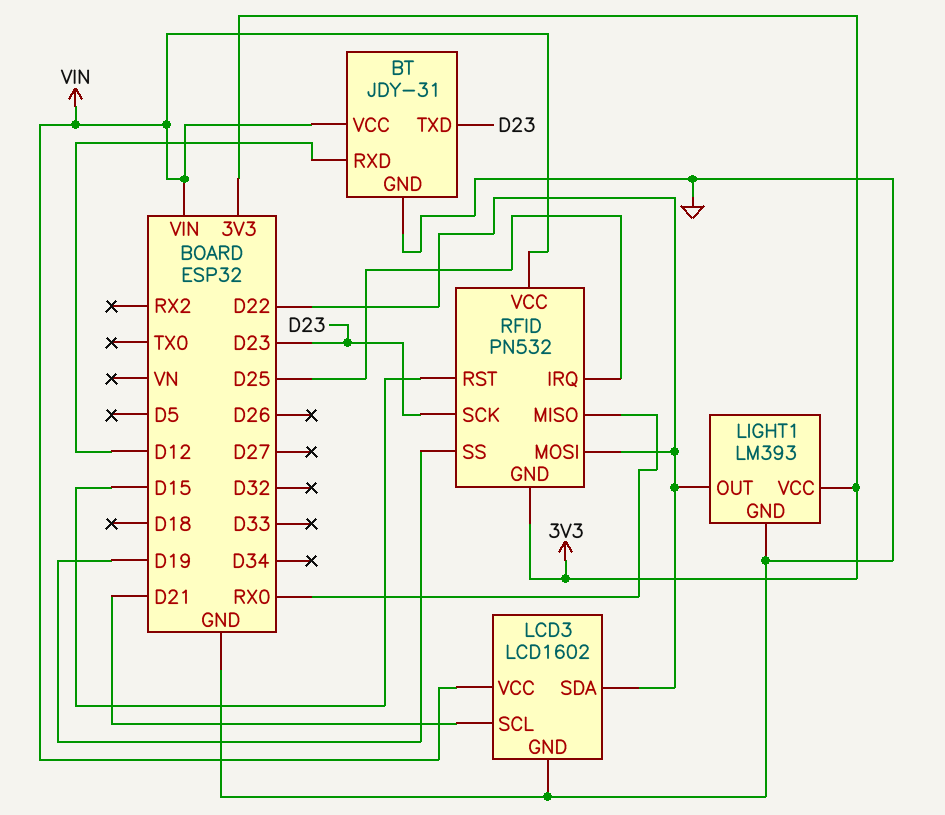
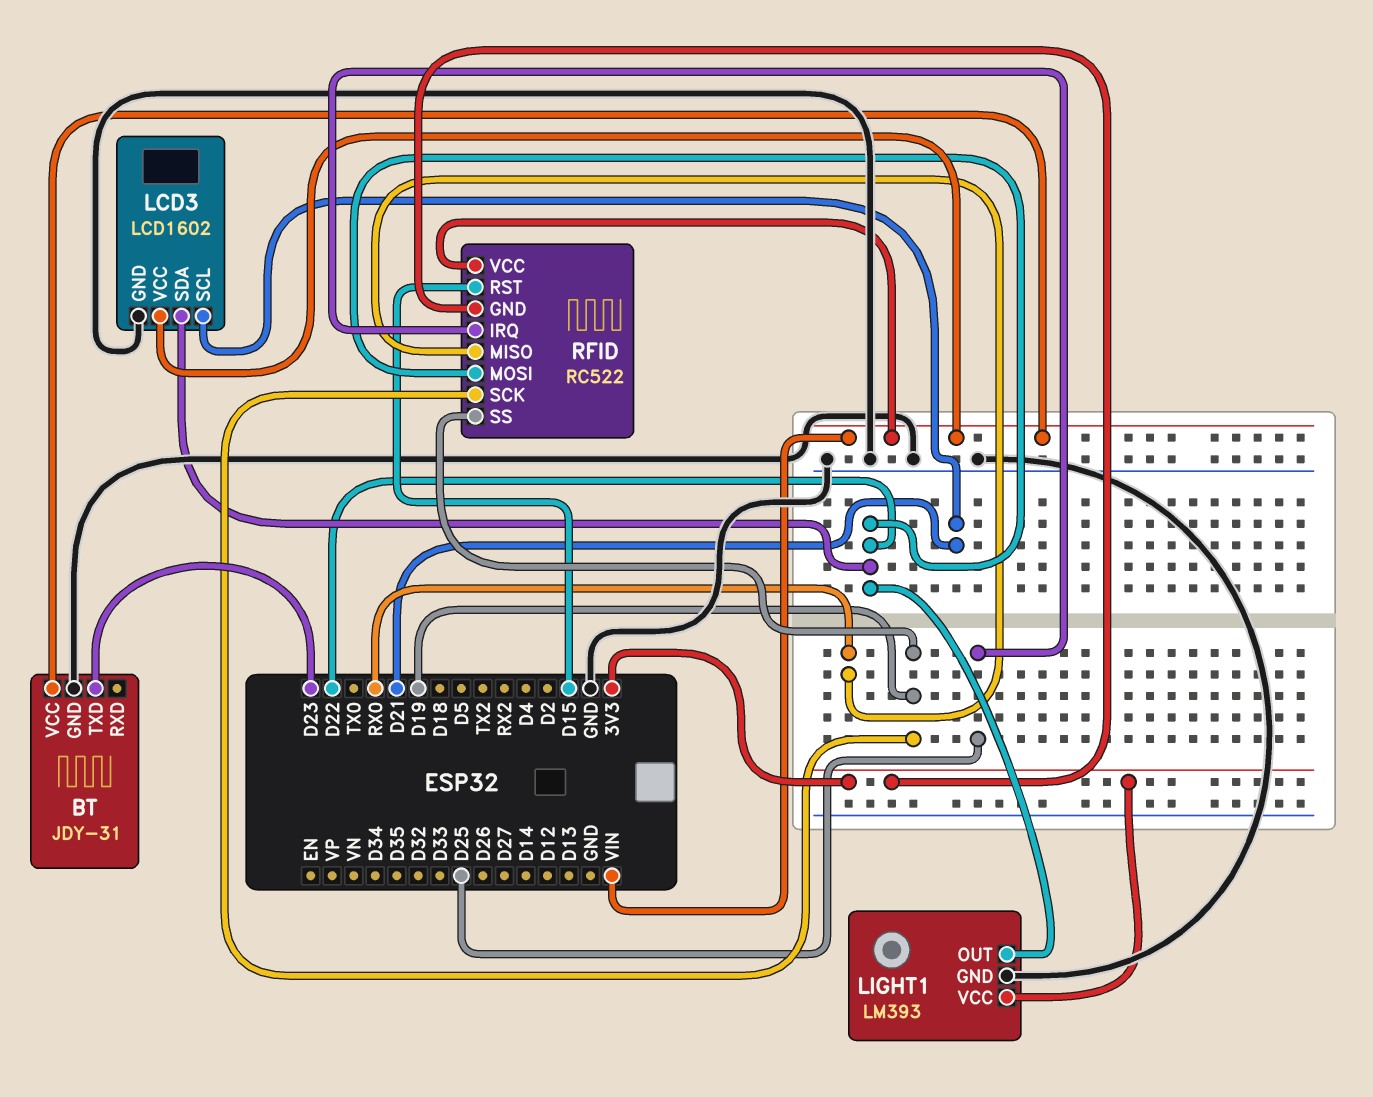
BT pin RXD: D12 -> none
RFID: PN532 -> RC522
RFID pin SCK: D23 -> D19

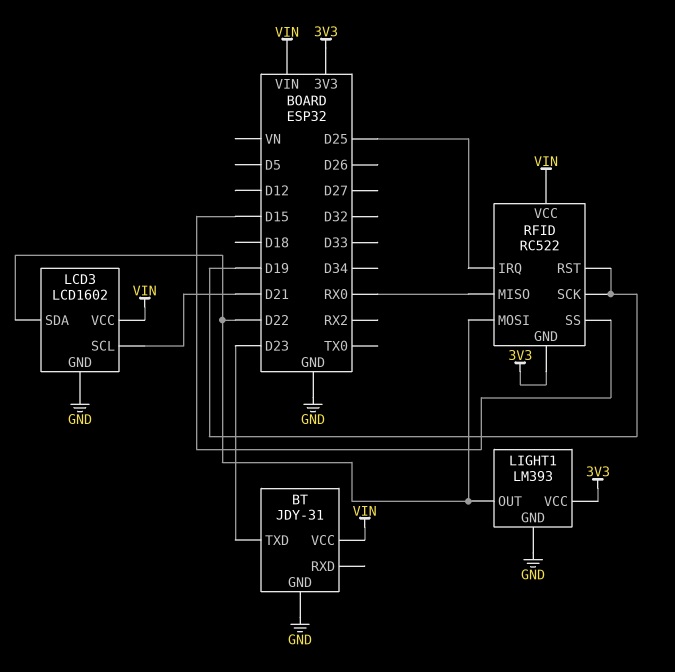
RFID pin RST: D15 -> D19
RFID pin SS: D19 -> D15

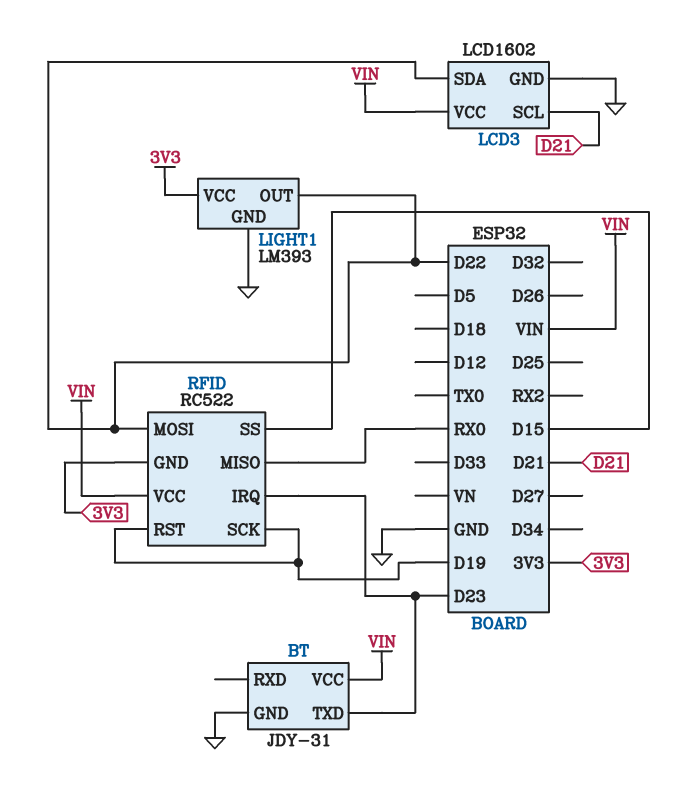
RFID pin IRQ: D25 -> D23

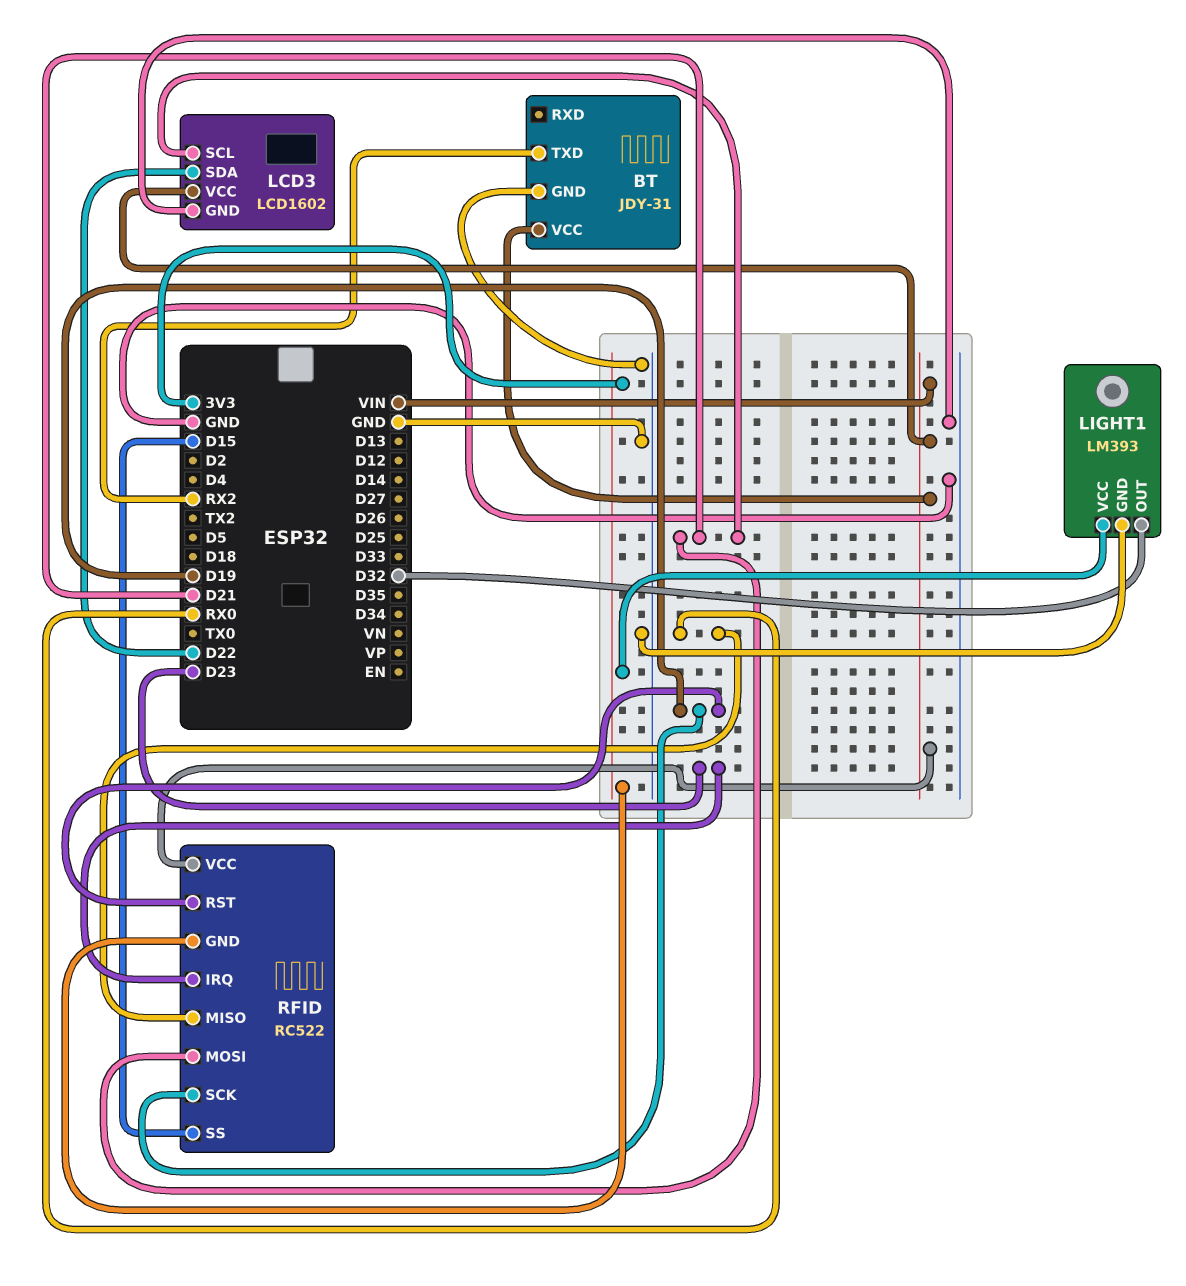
BT pin TXD: D23 -> RX2
LIGHT1 pin OUT: D22 -> D32
RFID pin MOSI: D22 -> D21

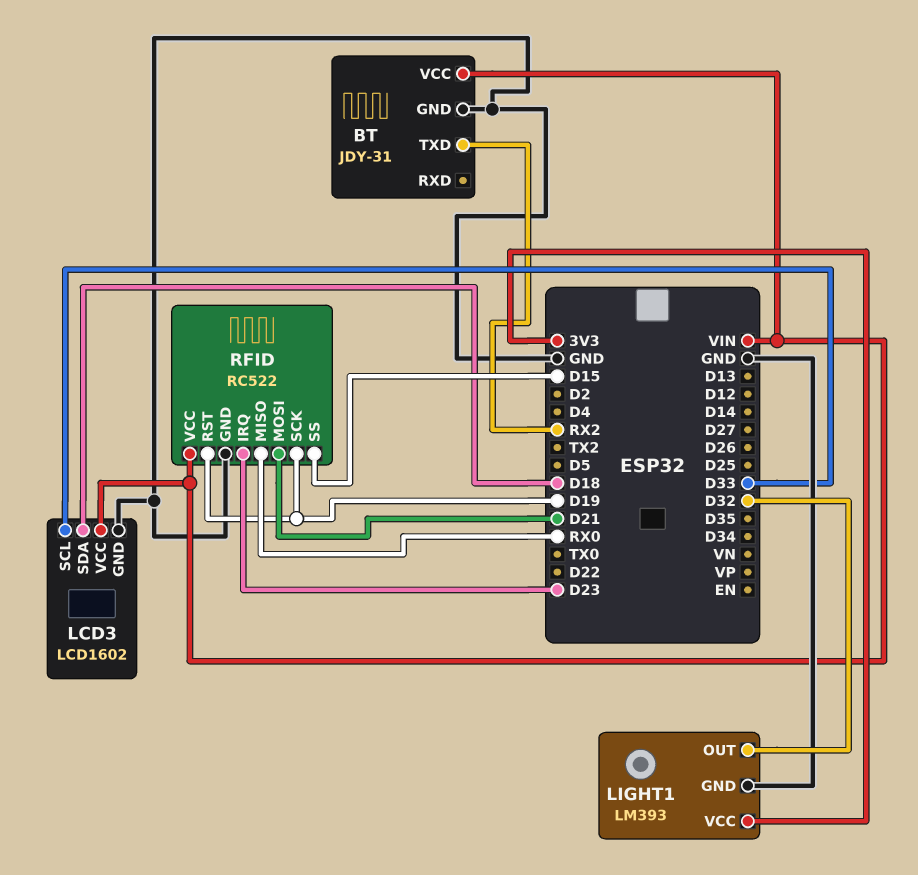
LCD3 pin SCL: D21 -> D33
LCD3 pin SDA: D22 -> D18
RFID pin GND: 3V3 -> GND

